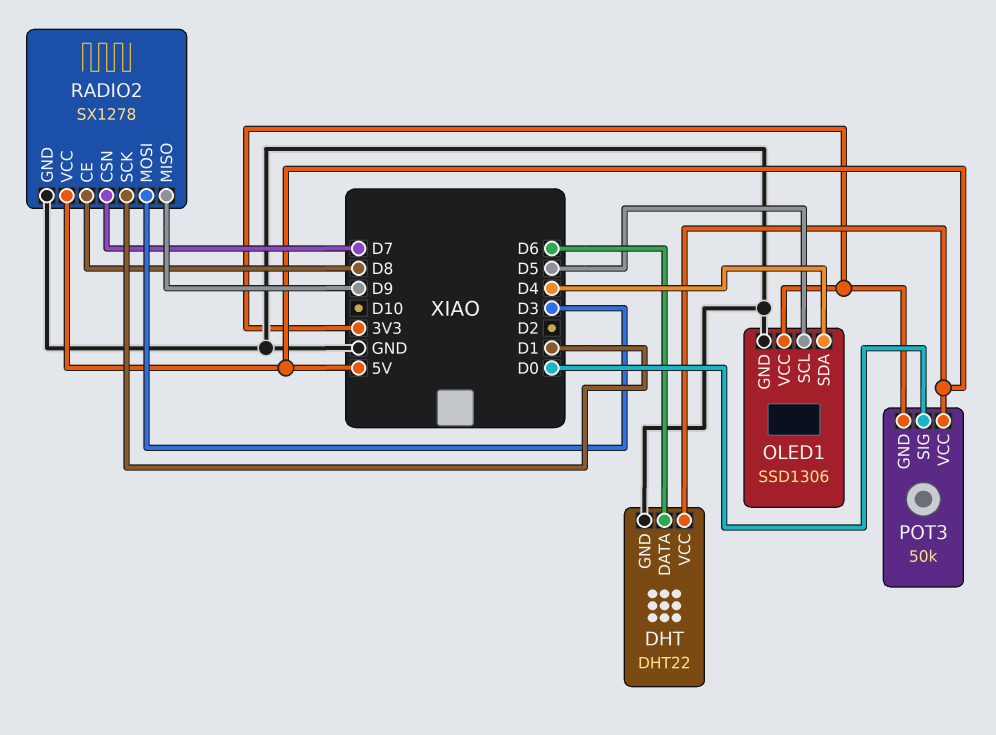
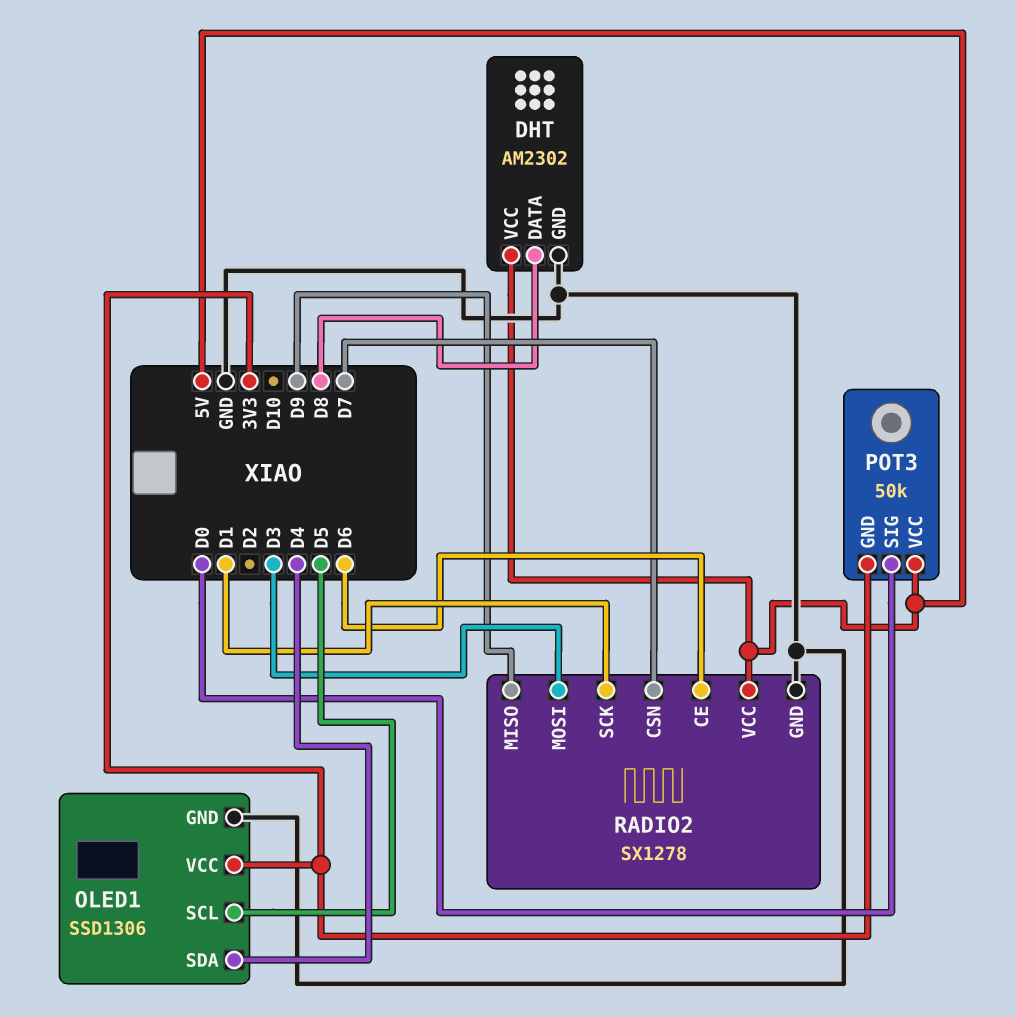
DHT: DHT22 -> AM2302
DHT pin DATA: D6 -> D8
RADIO2 pin CE: D8 -> D6

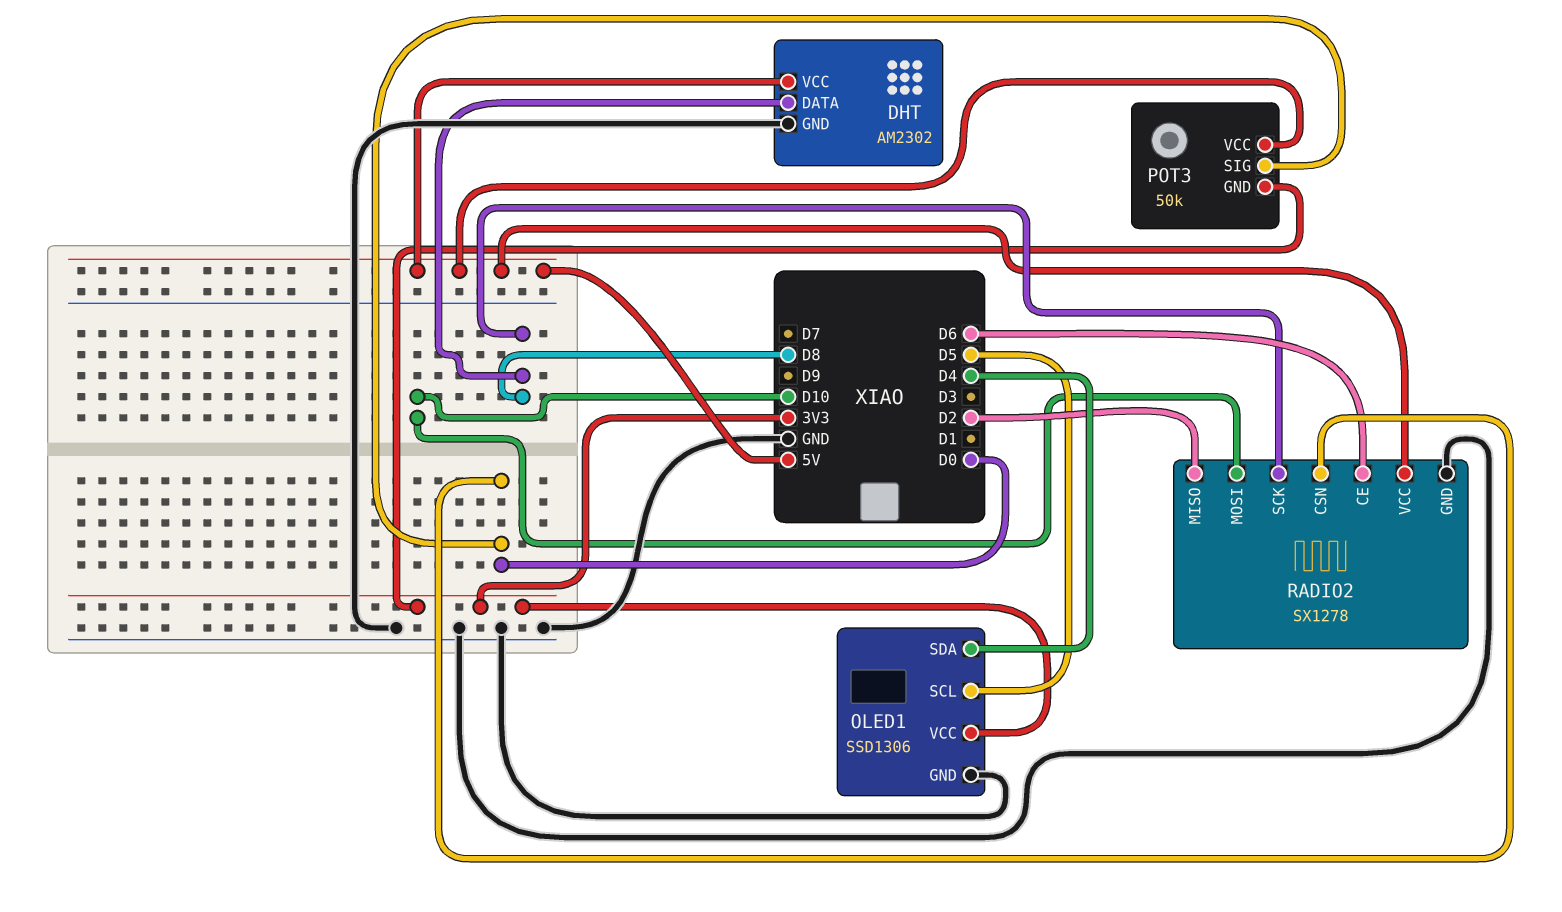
RADIO2 pin CSN: D7 -> D0
RADIO2 pin MISO: D9 -> D2
RADIO2 pin MOSI: D3 -> D10
RADIO2 pin SCK: D1 -> D8

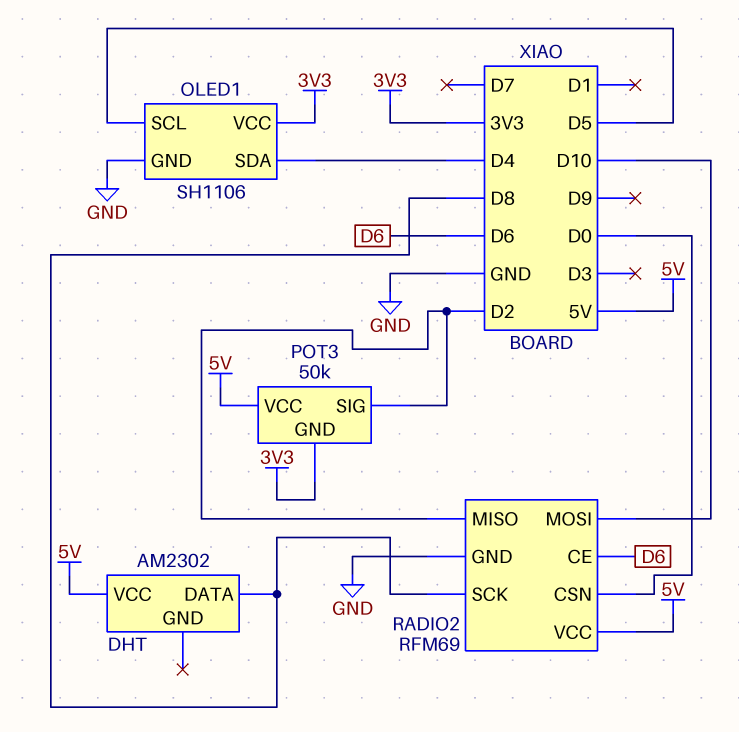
DHT pin GND: GND -> none
OLED1: SSD1306 -> SH1106
POT3 pin SIG: D0 -> D2
RADIO2: SX1278 -> RFM69

